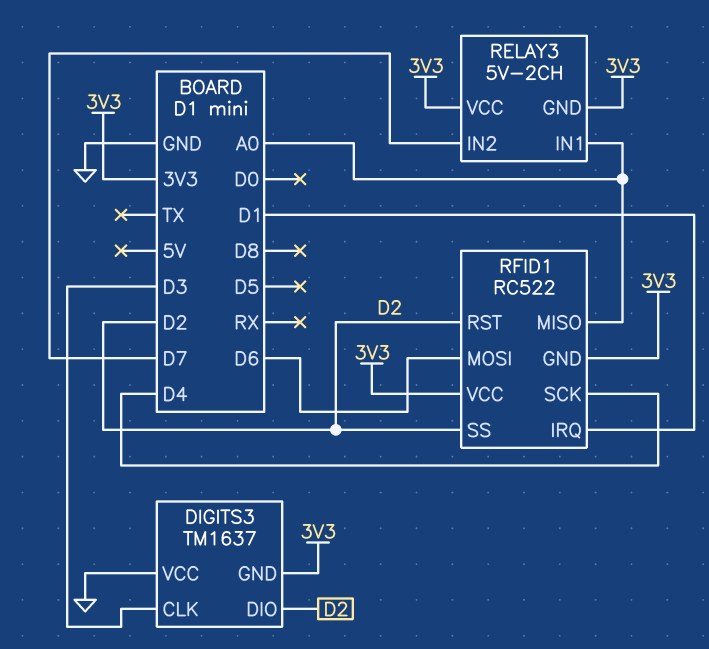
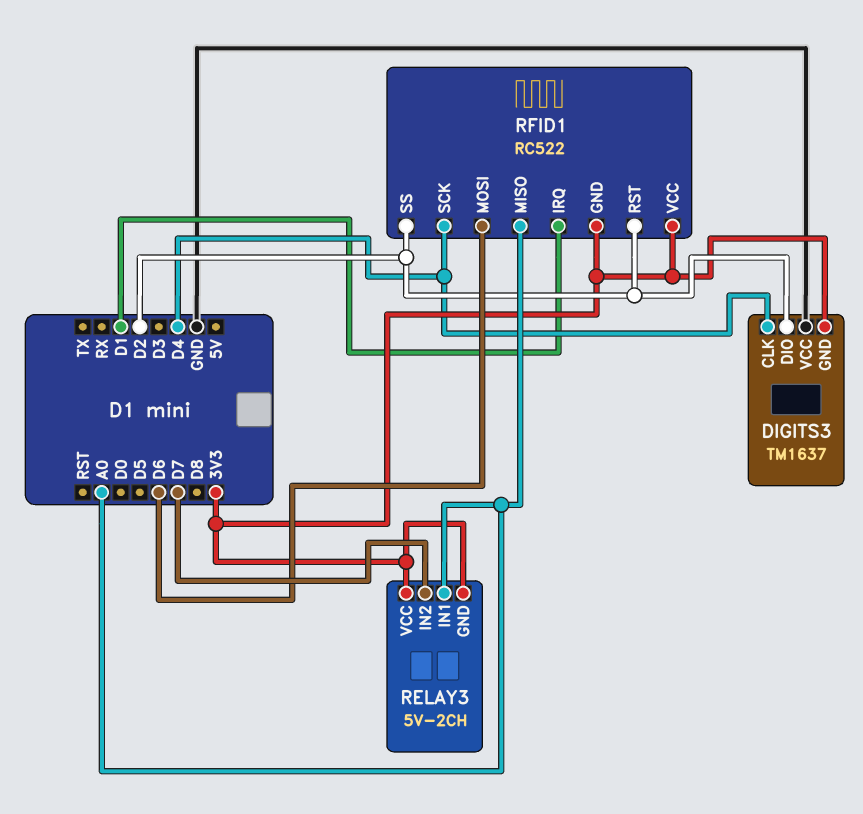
DIGITS3 pin CLK: D3 -> D4

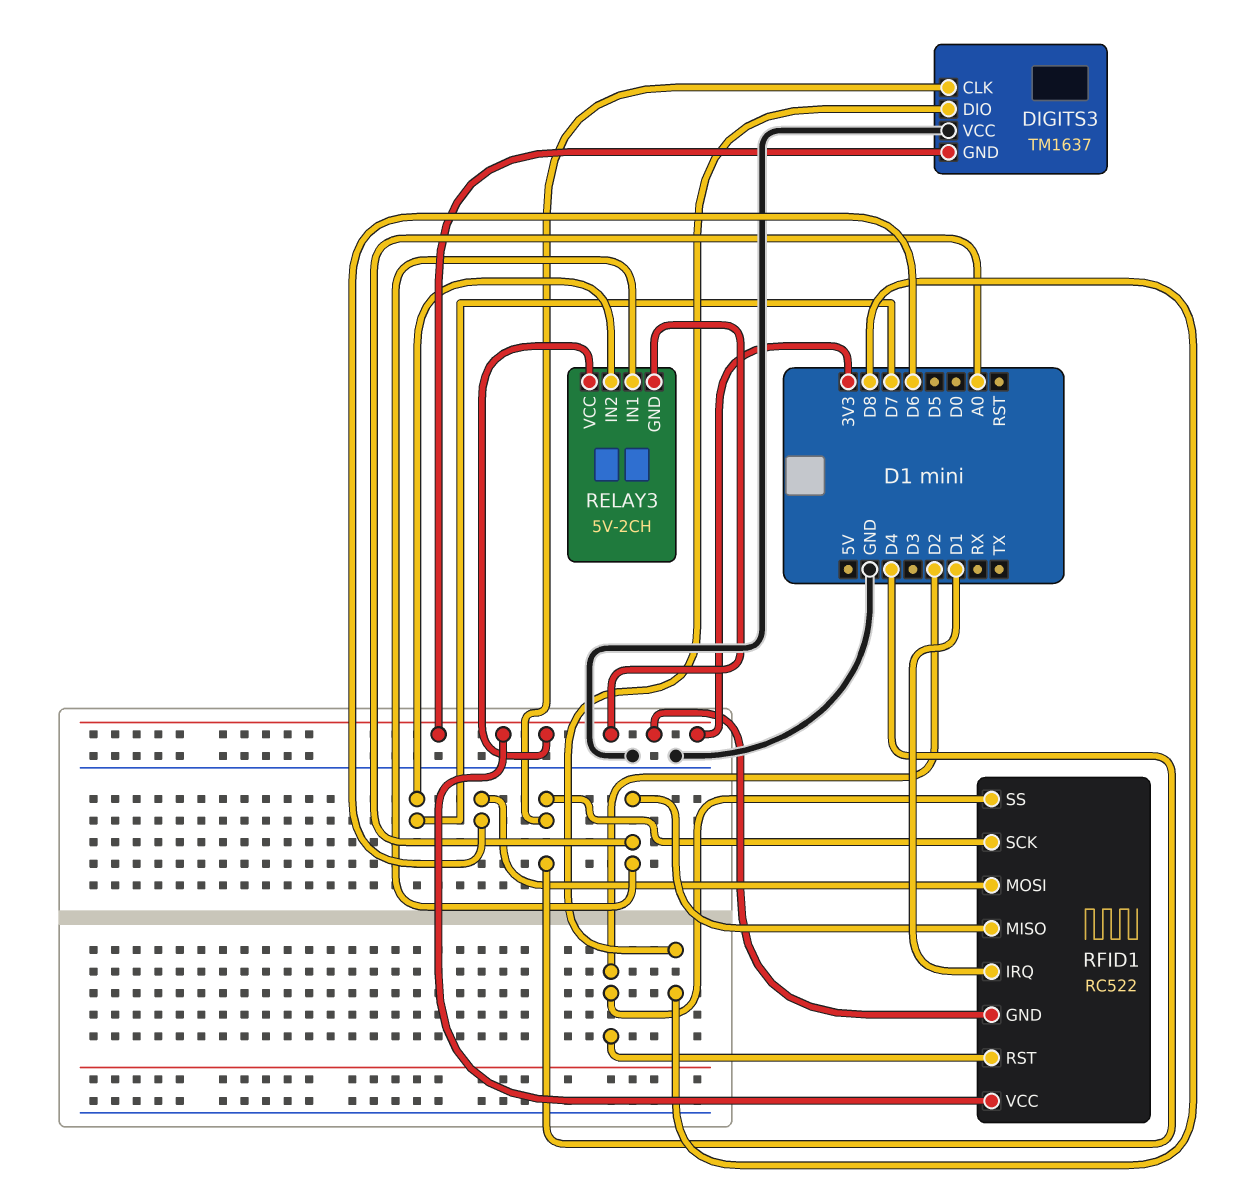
DIGITS3 pin DIO: D2 -> D8

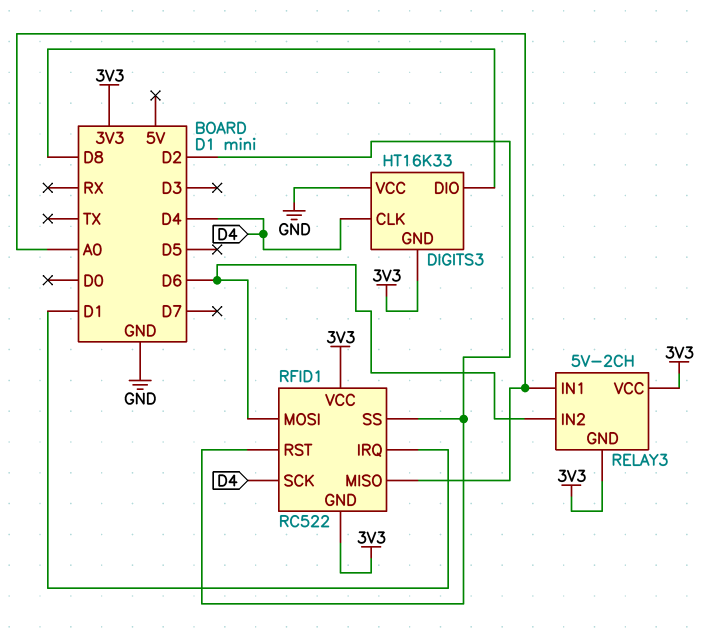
DIGITS3: TM1637 -> HT16K33
RELAY3 pin IN2: D7 -> D6

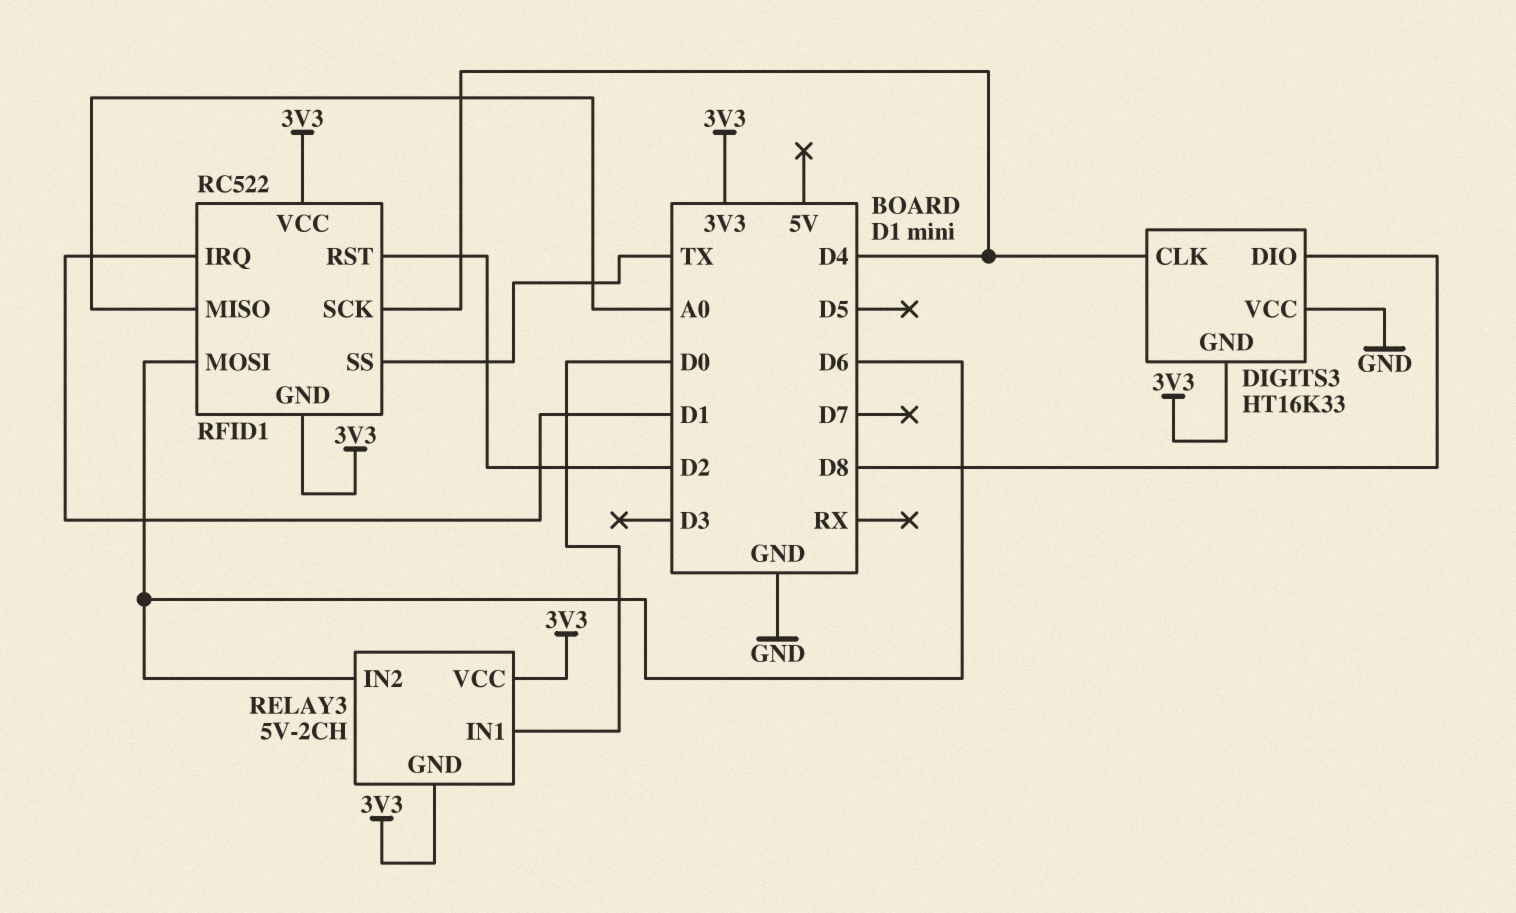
RELAY3 pin IN1: A0 -> D0
RFID1 pin SS: D2 -> TX

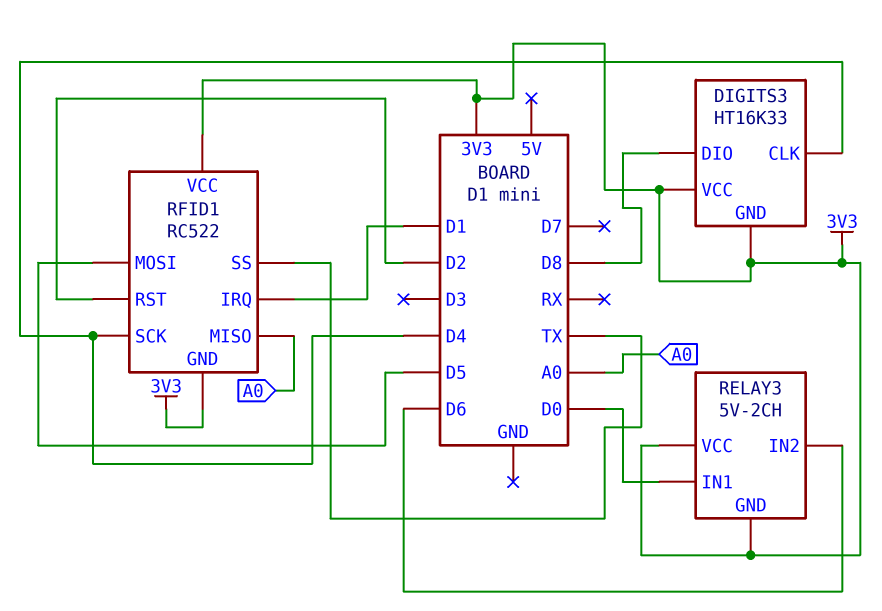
DIGITS3 pin VCC: GND -> 3V3
RFID1 pin MOSI: D6 -> D5

